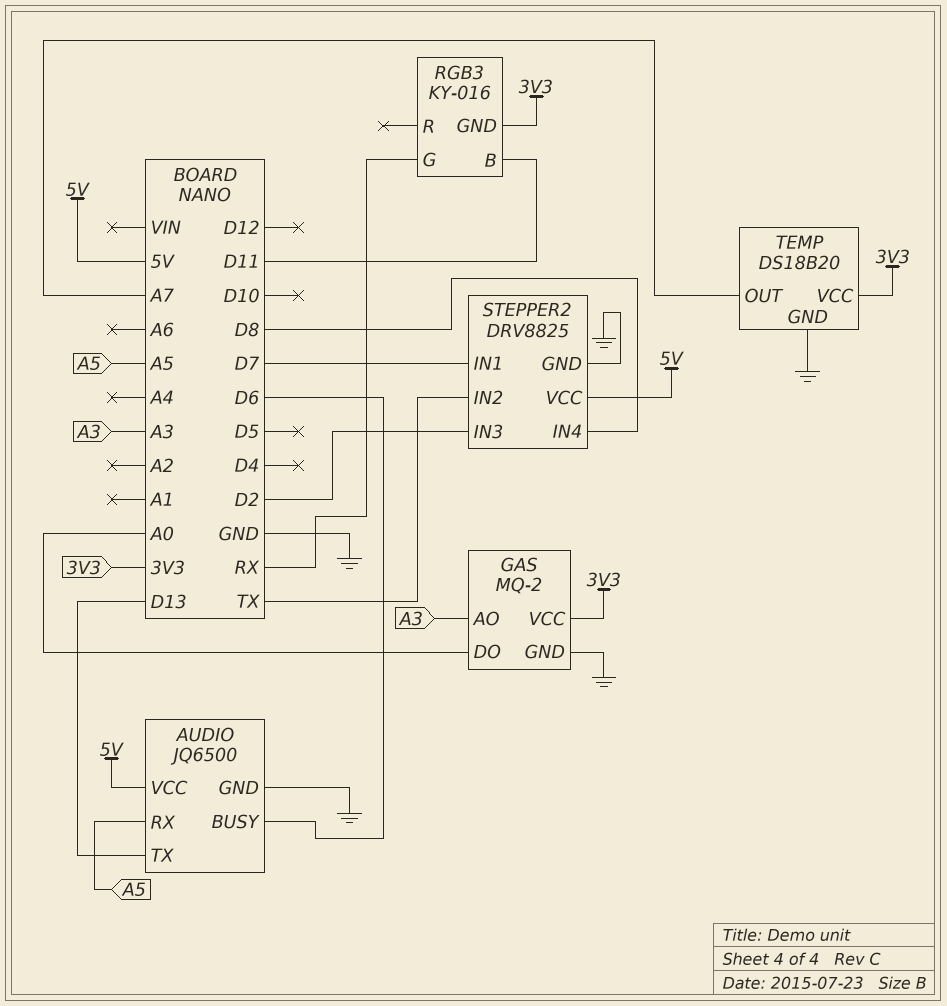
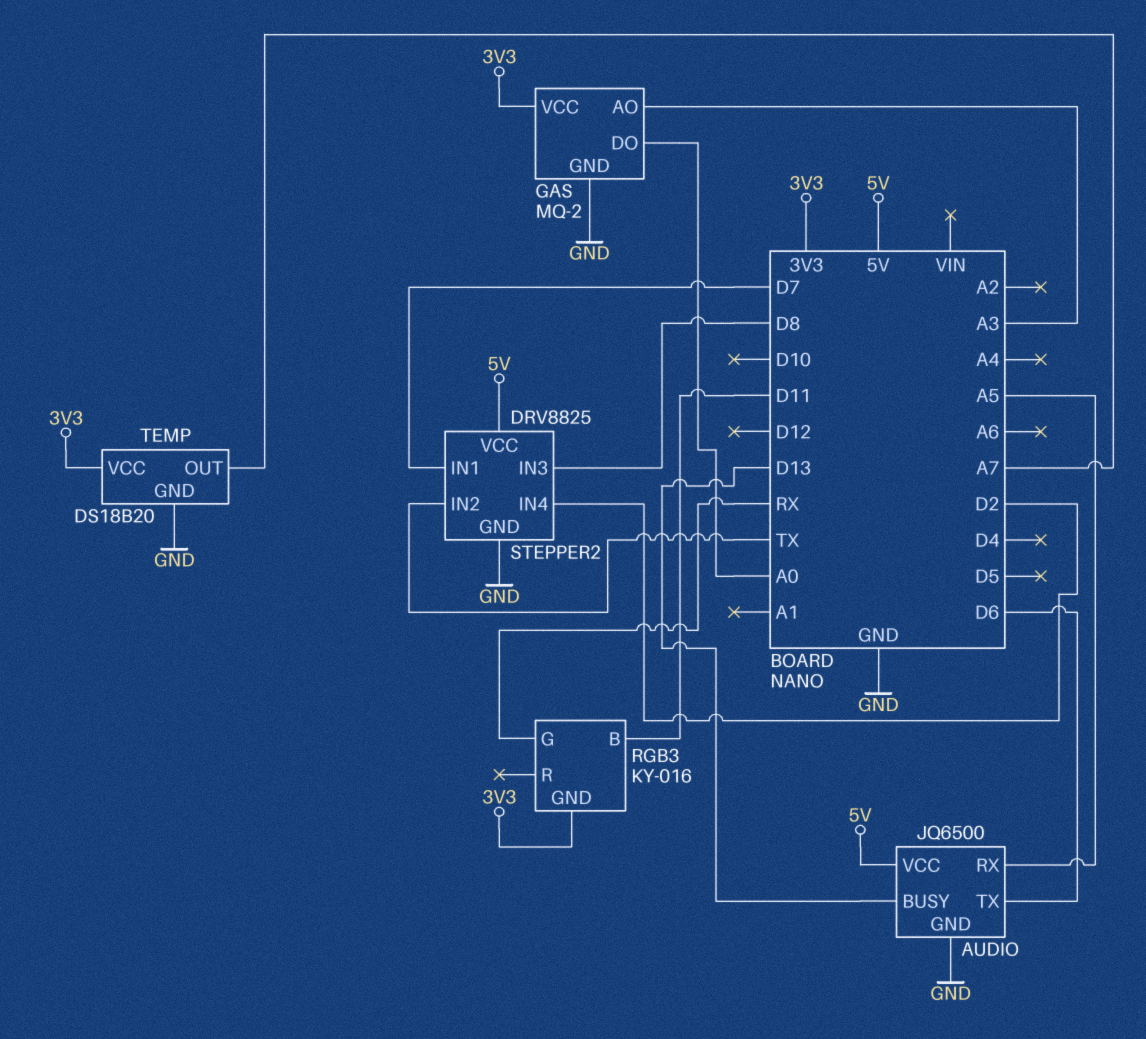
AUDIO pin BUSY: D6 -> D13
AUDIO pin TX: D13 -> D6
STEPPER2 pin IN3: D2 -> D8
STEPPER2 pin IN4: D8 -> D2

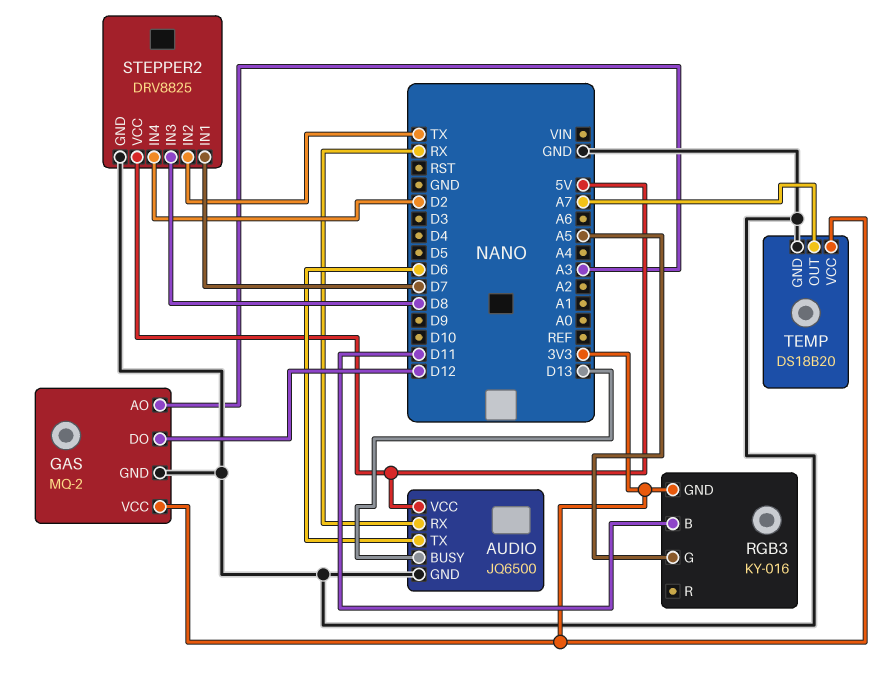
AUDIO pin RX: A5 -> RX
GAS pin DO: A0 -> D12
RGB3 pin G: RX -> A5

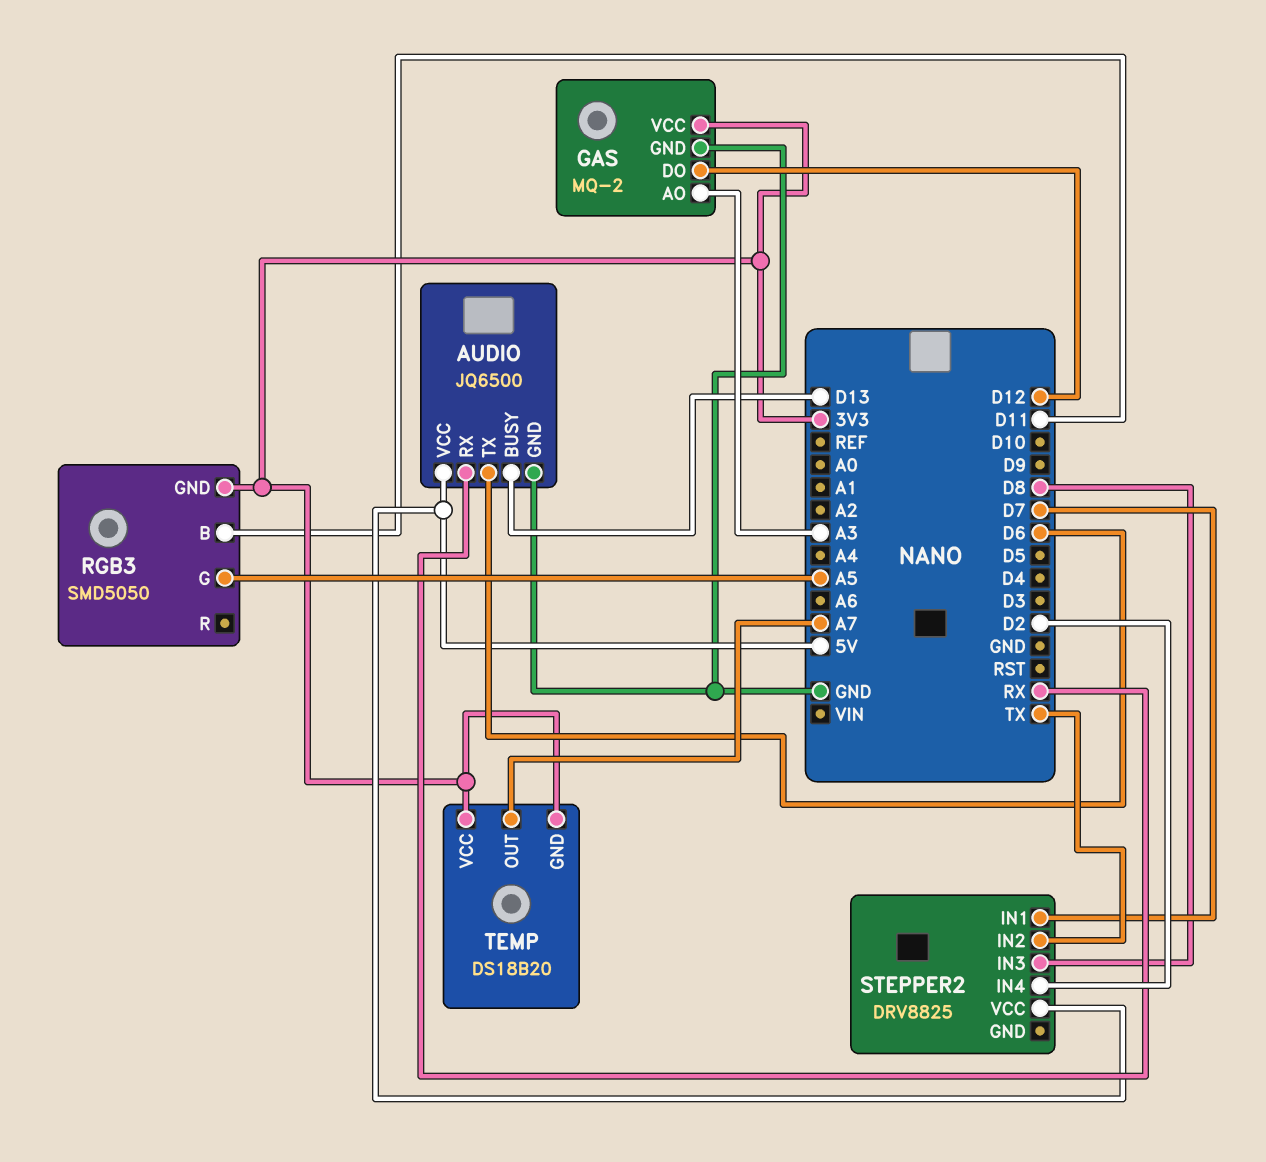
RGB3: KY-016 -> SMD5050
STEPPER2 pin GND: GND -> none
TEMP pin GND: GND -> 3V3

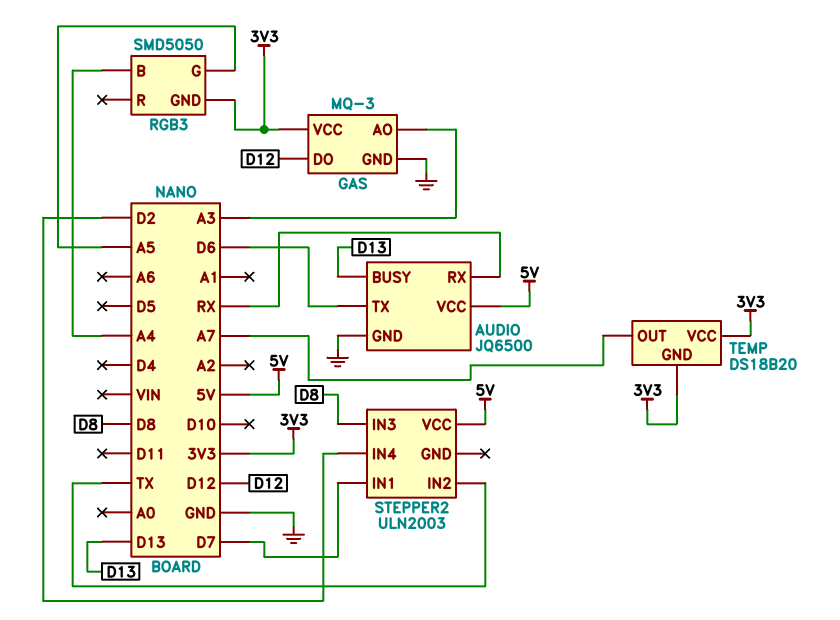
GAS: MQ-2 -> MQ-3
RGB3 pin B: D11 -> A4
STEPPER2: DRV8825 -> ULN2003

